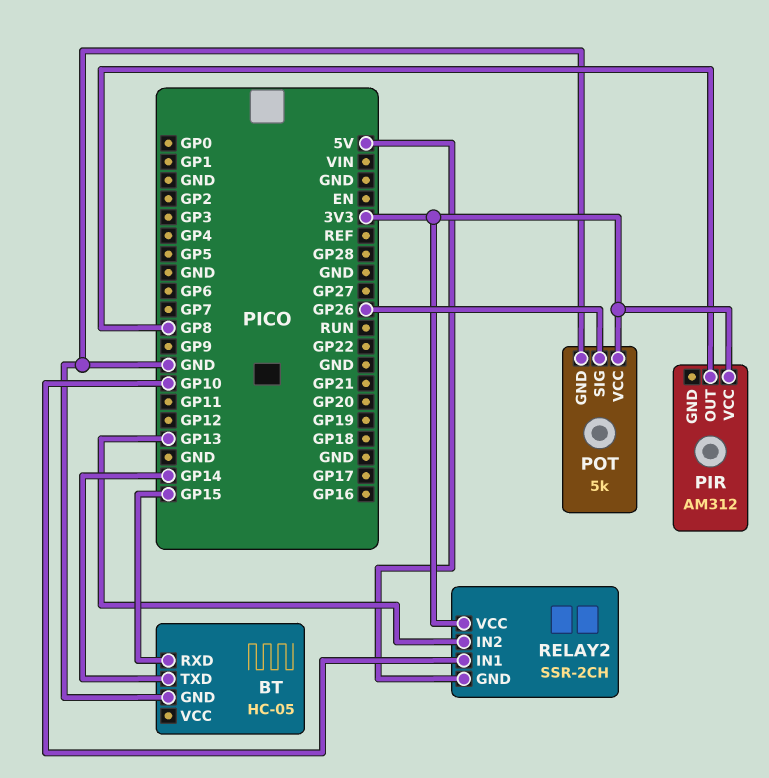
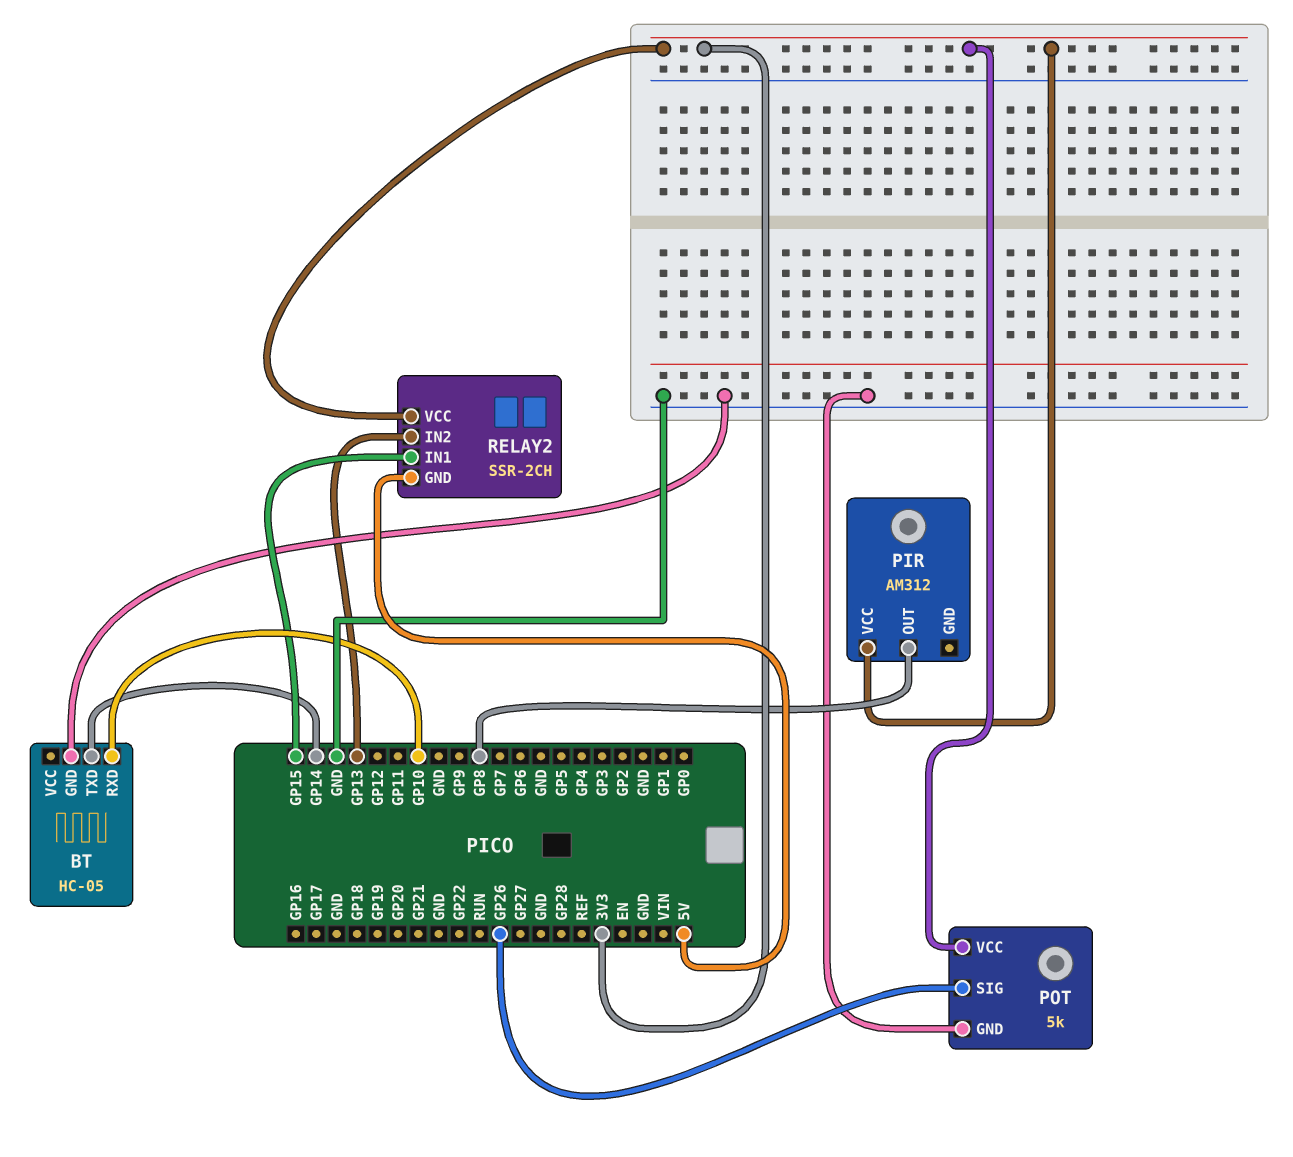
BT pin RXD: GP15 -> GP10
RELAY2 pin IN1: GP10 -> GP15

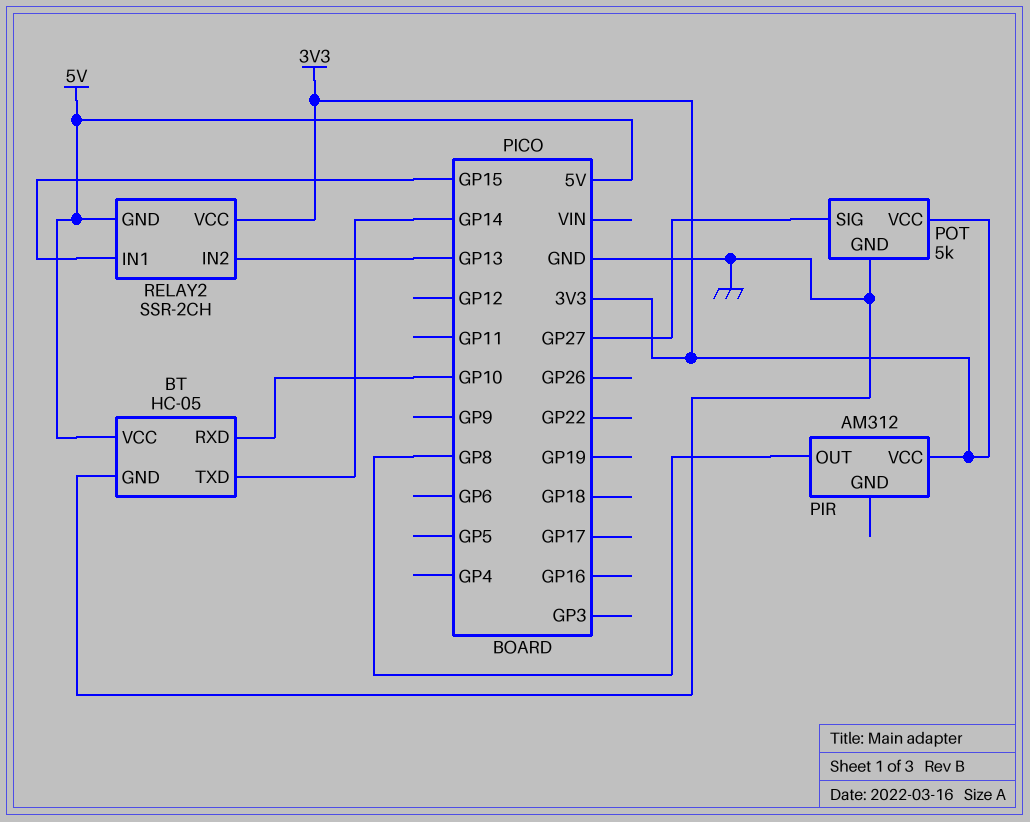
BT pin VCC: none -> 5V
POT pin SIG: GP26 -> GP27

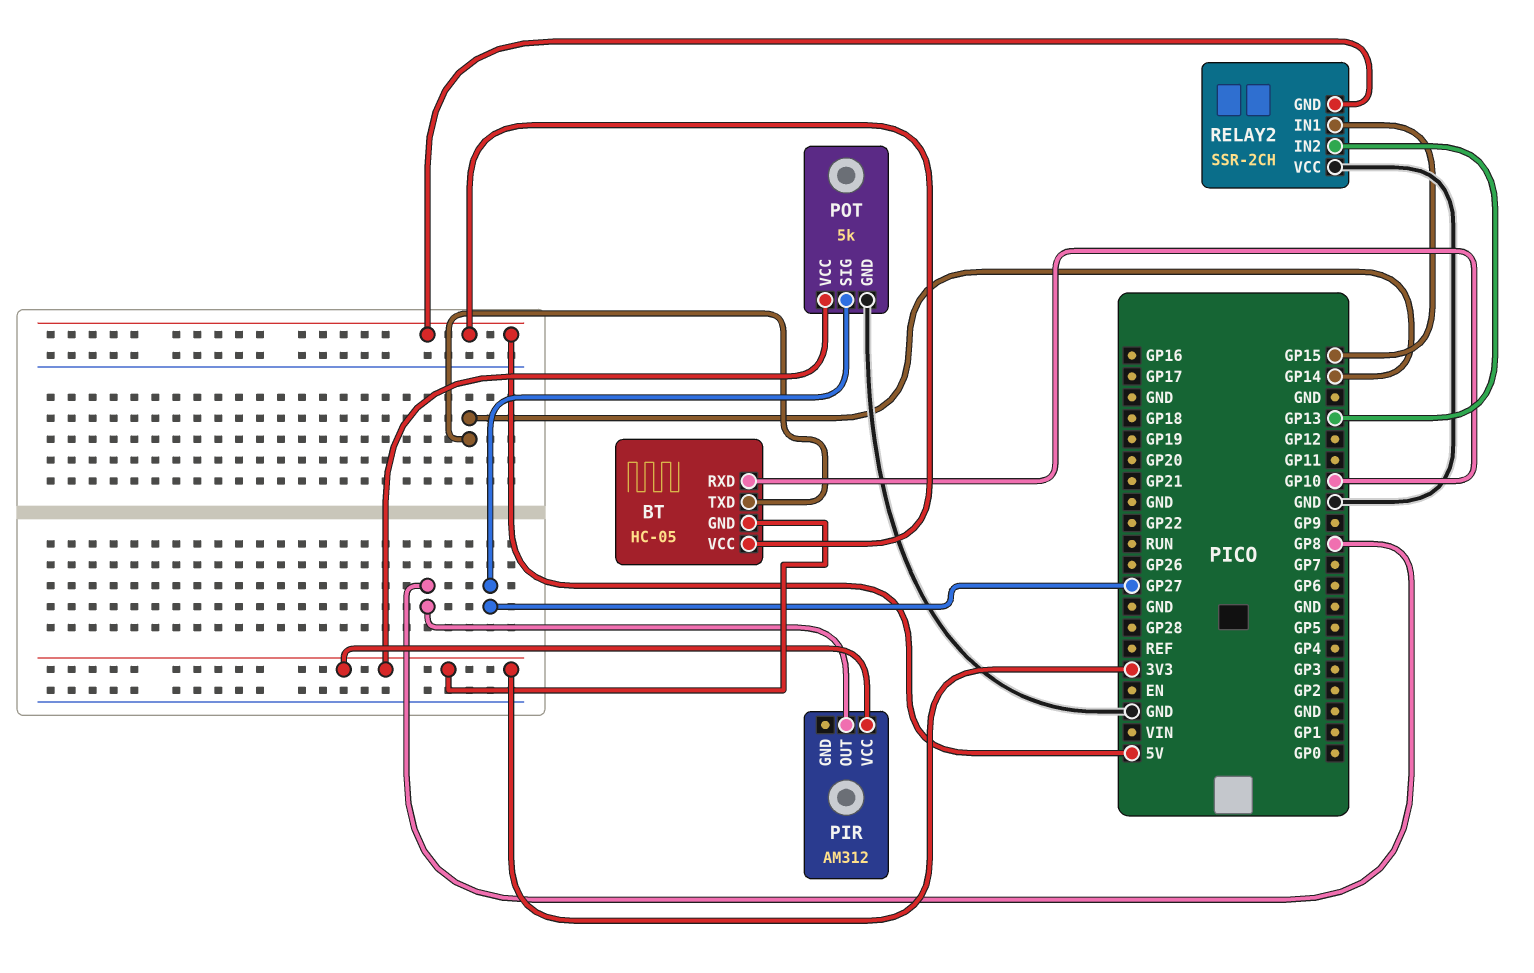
BT pin GND: GND -> 3V3
RELAY2 pin VCC: 3V3 -> GND

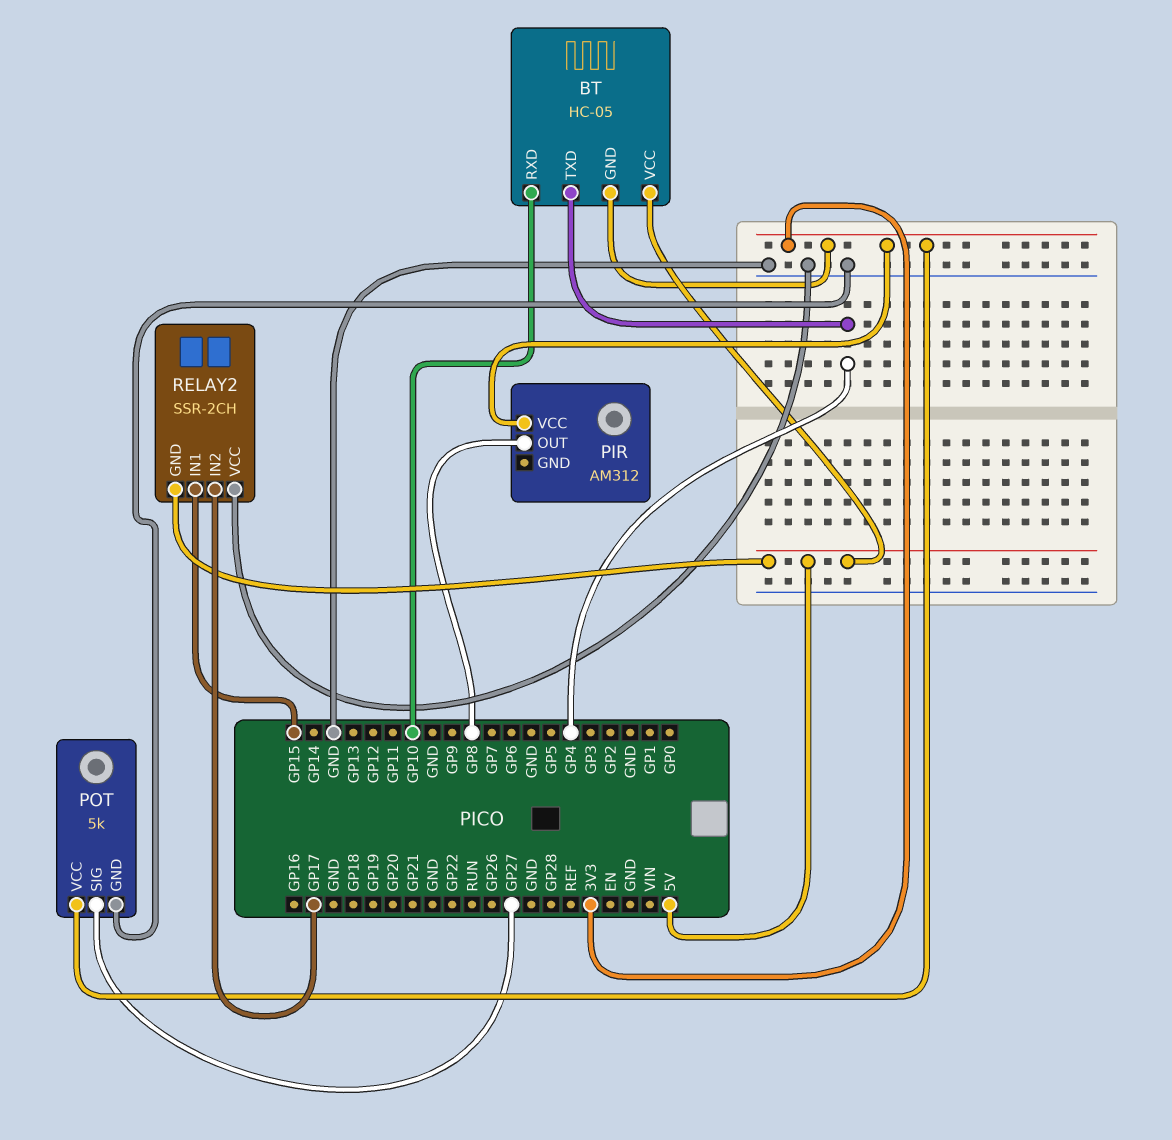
BT pin TXD: GP14 -> GP4
RELAY2 pin IN2: GP13 -> GP17

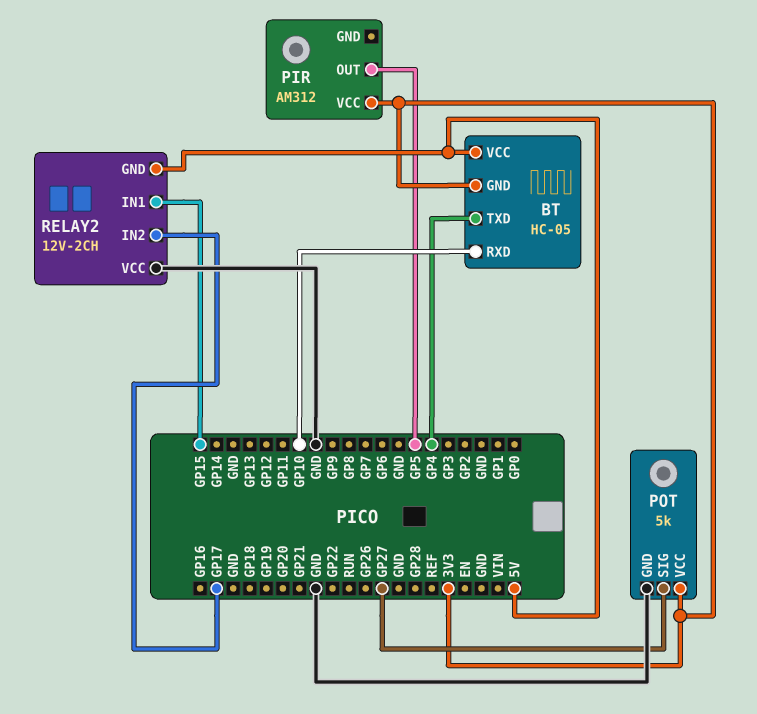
PIR pin OUT: GP8 -> GP5
RELAY2: SSR-2CH -> 12V-2CH

